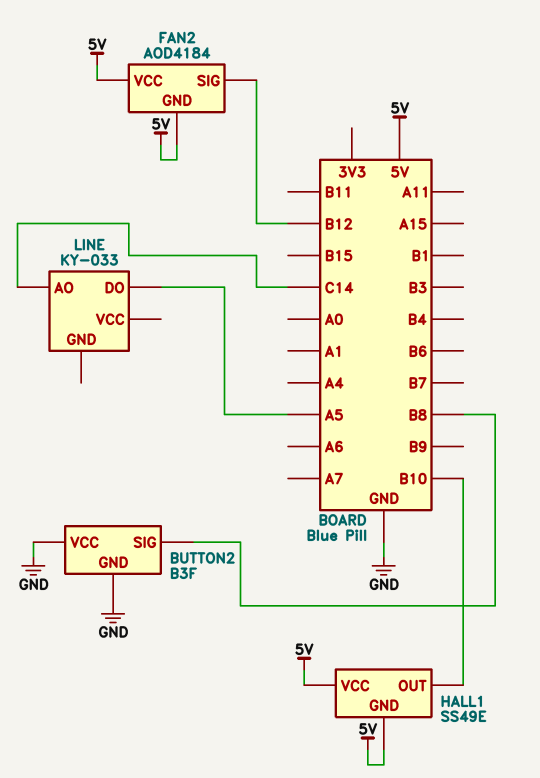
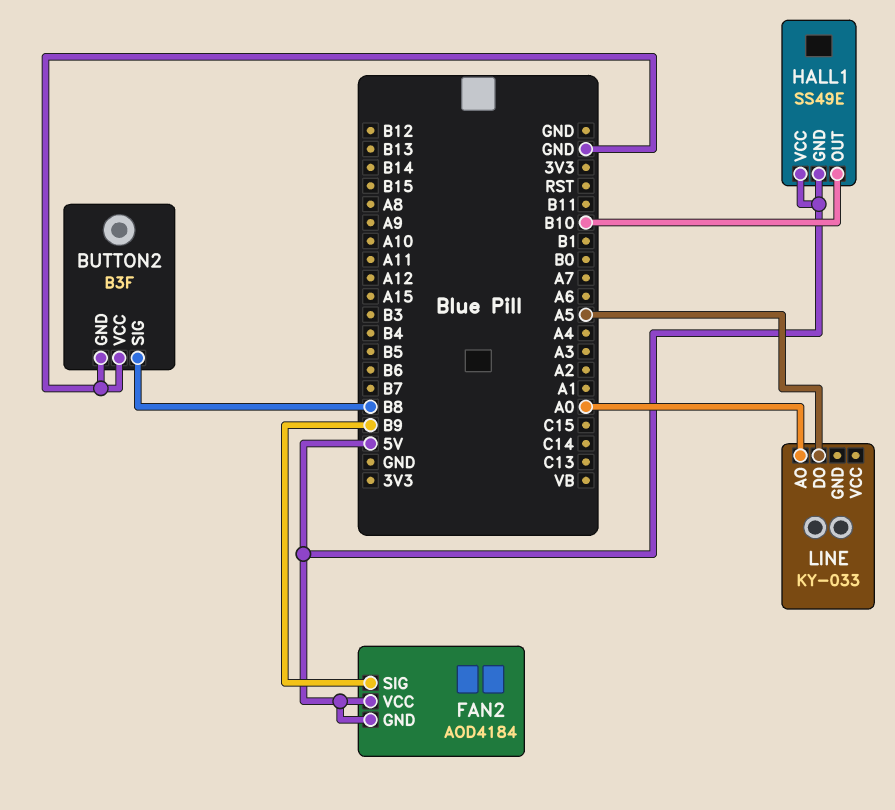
FAN2 pin SIG: B12 -> B9
LINE pin AO: C14 -> A0

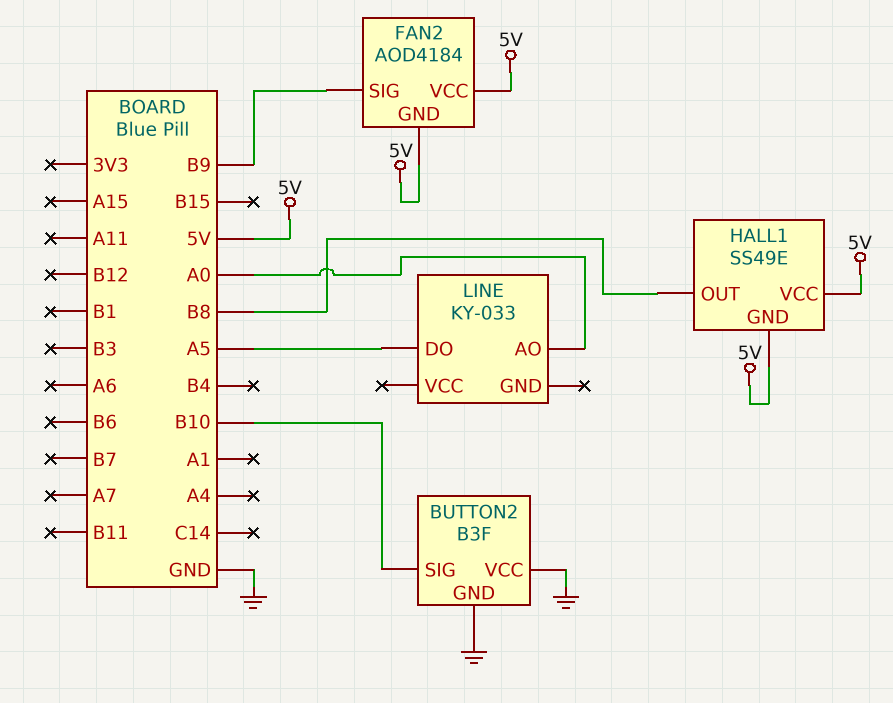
BUTTON2 pin SIG: B8 -> B10
HALL1 pin OUT: B10 -> B8

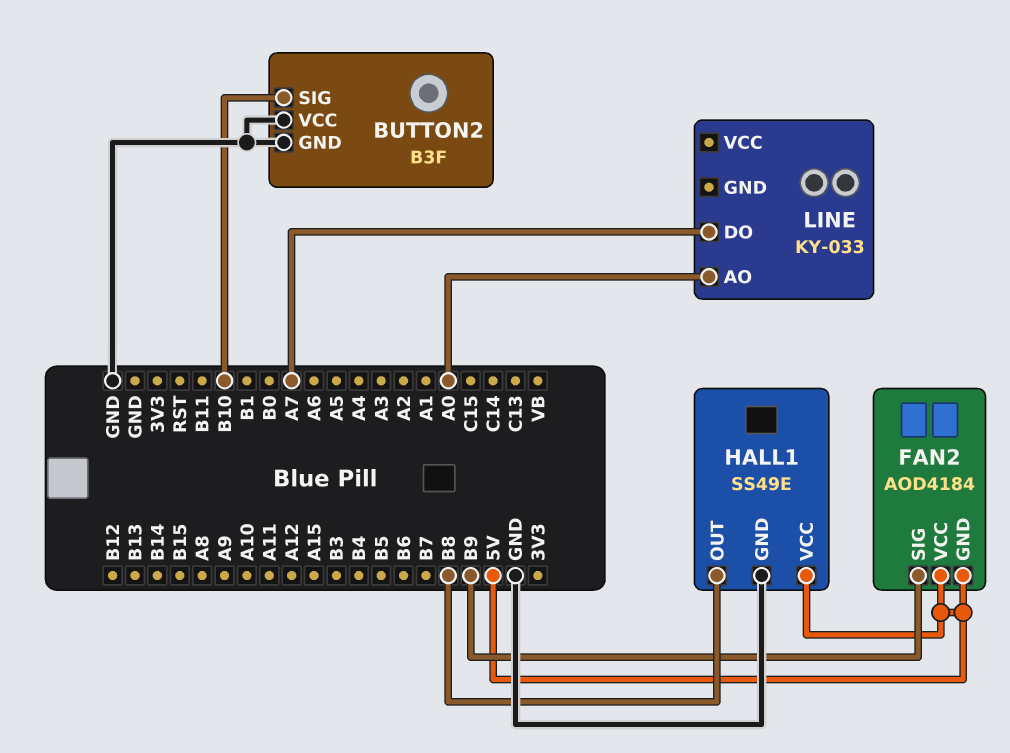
HALL1 pin GND: 5V -> GND
LINE pin DO: A5 -> A7

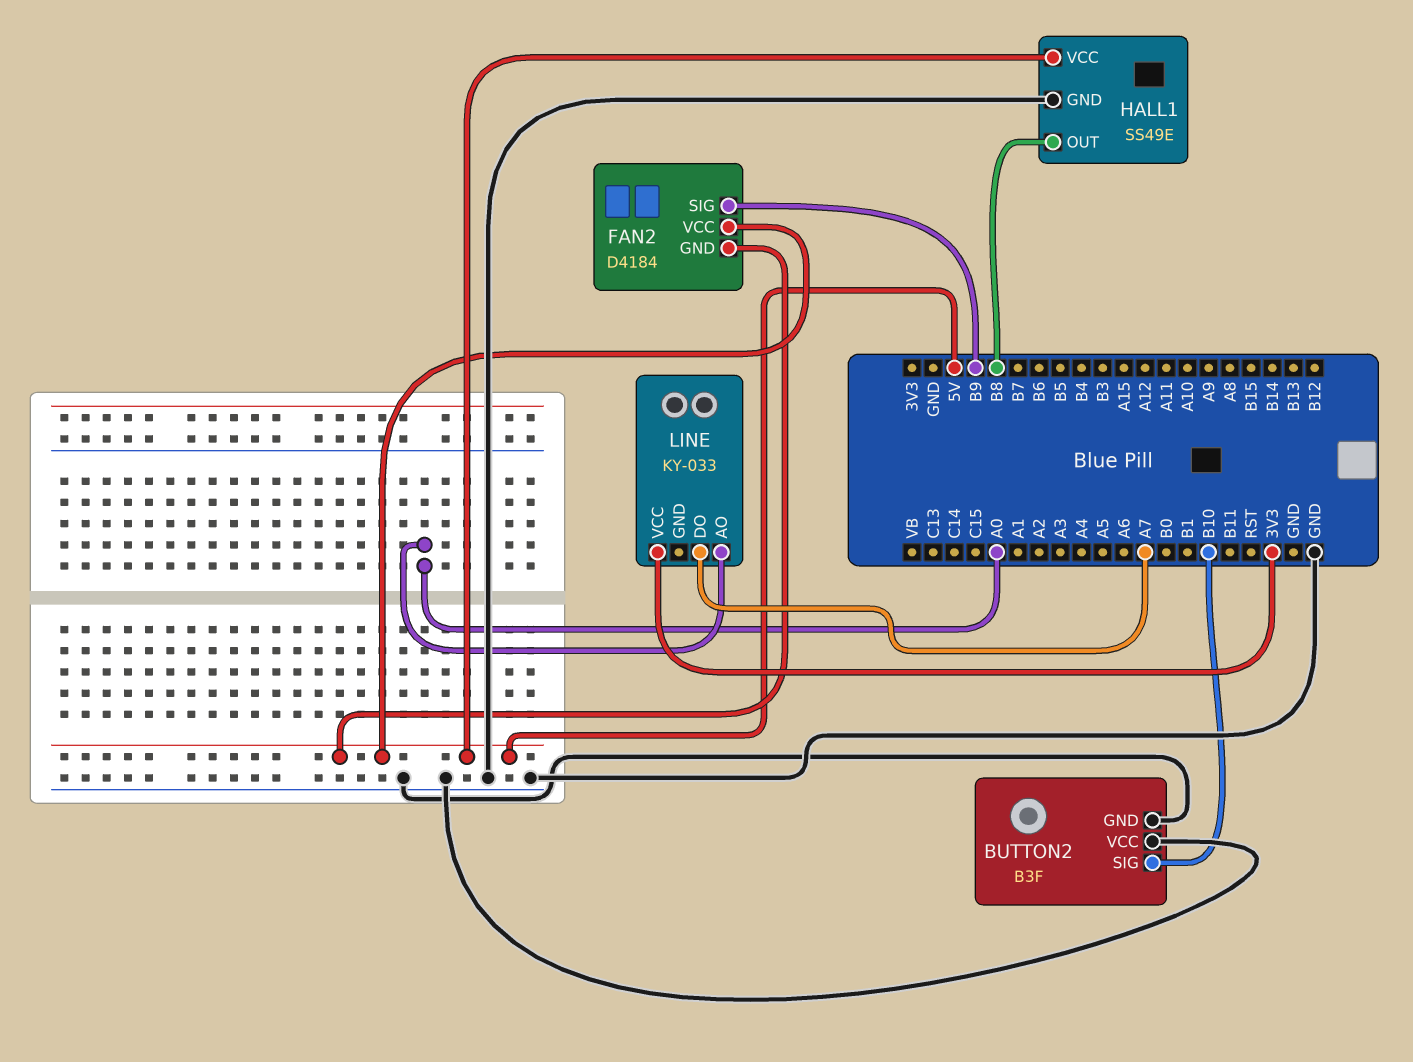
FAN2: AOD4184 -> D4184
LINE pin VCC: none -> 3V3

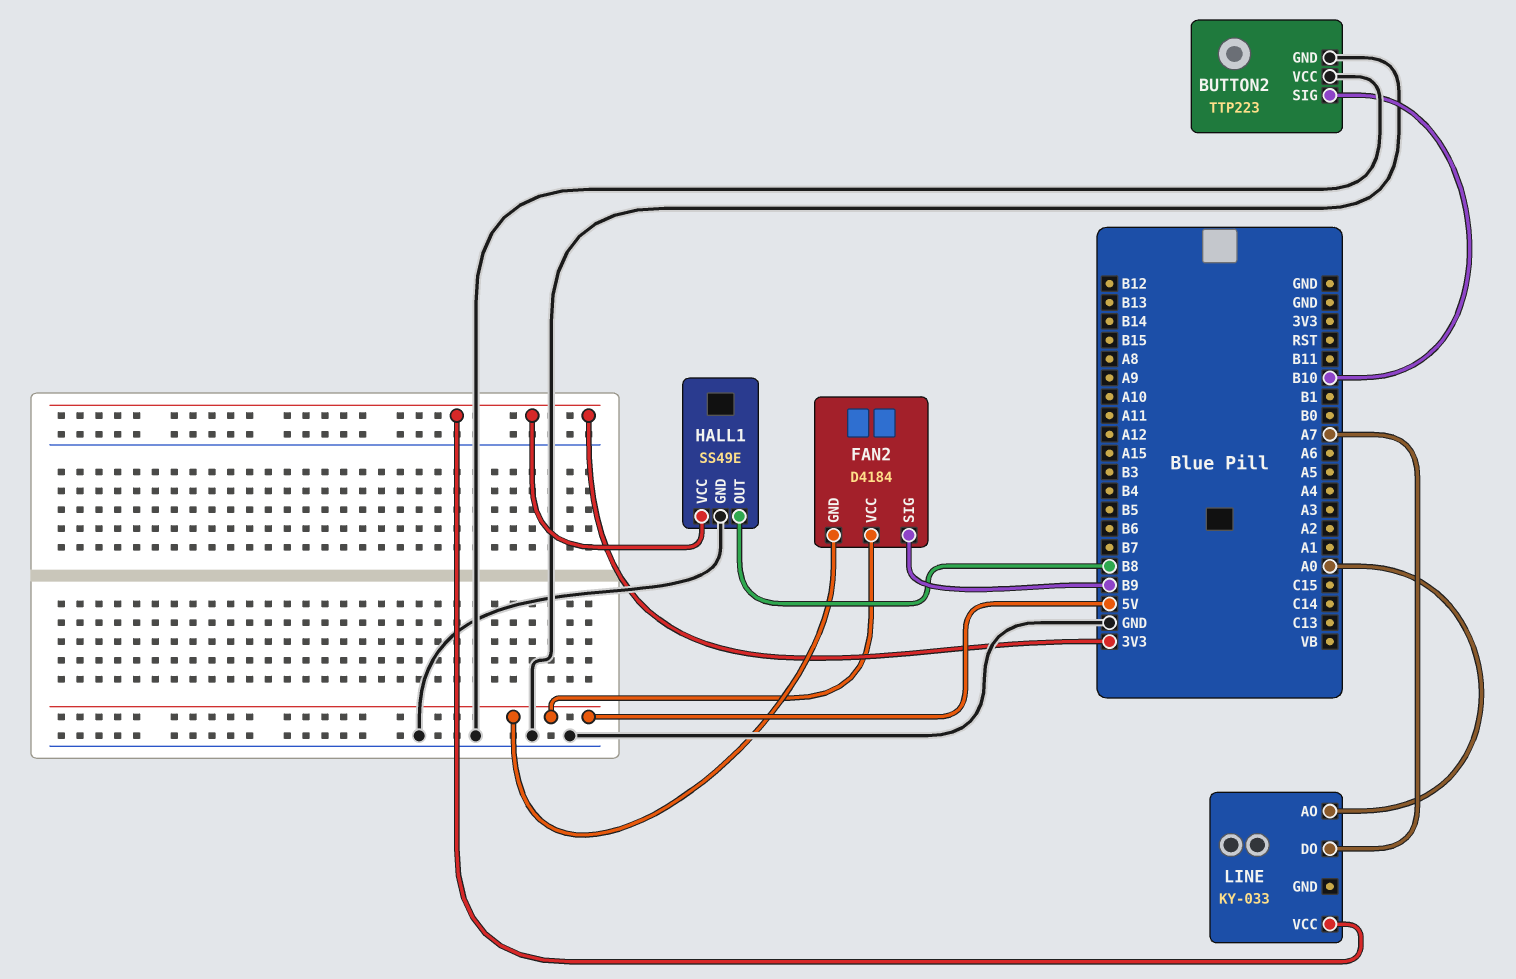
BUTTON2: B3F -> TTP223
HALL1 pin VCC: 5V -> 3V3

